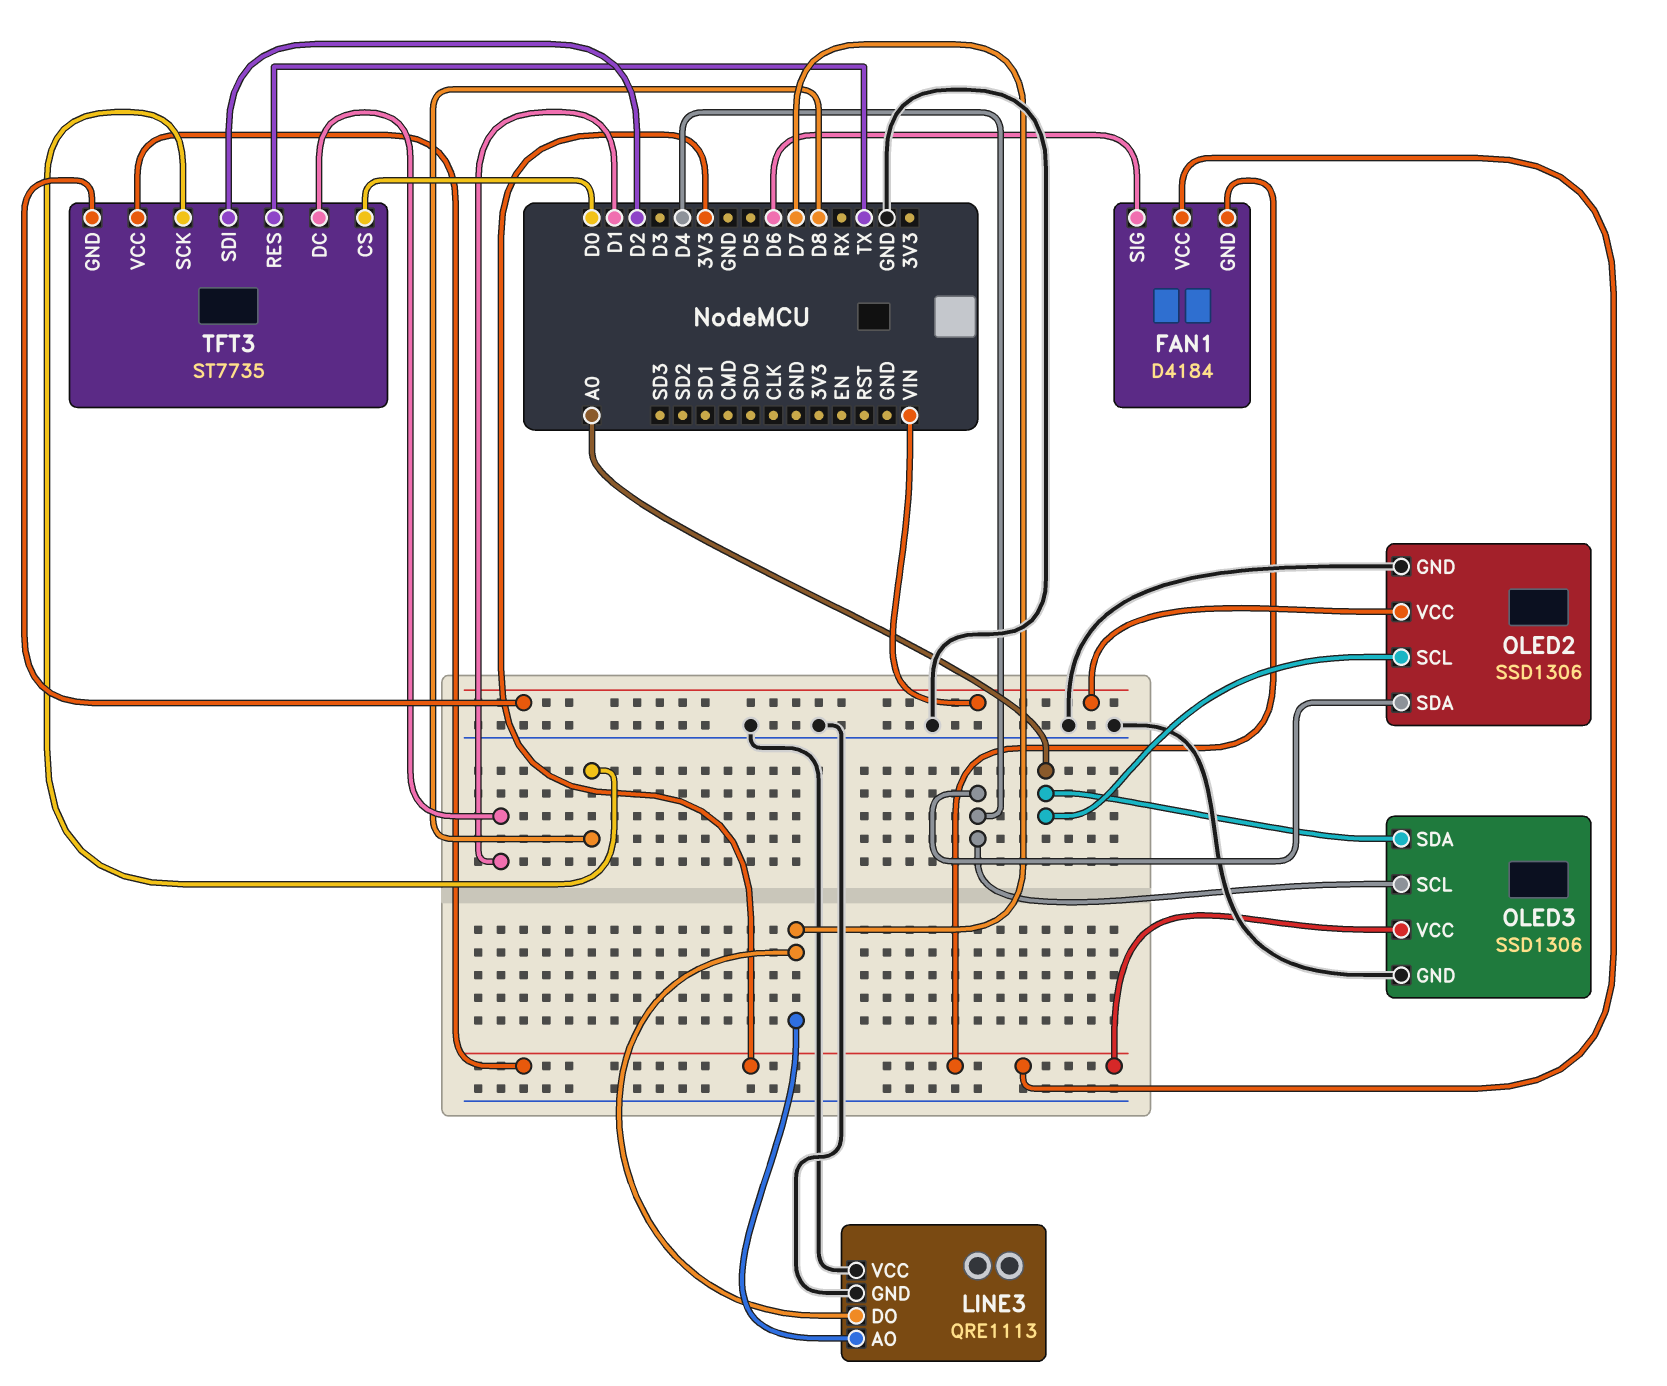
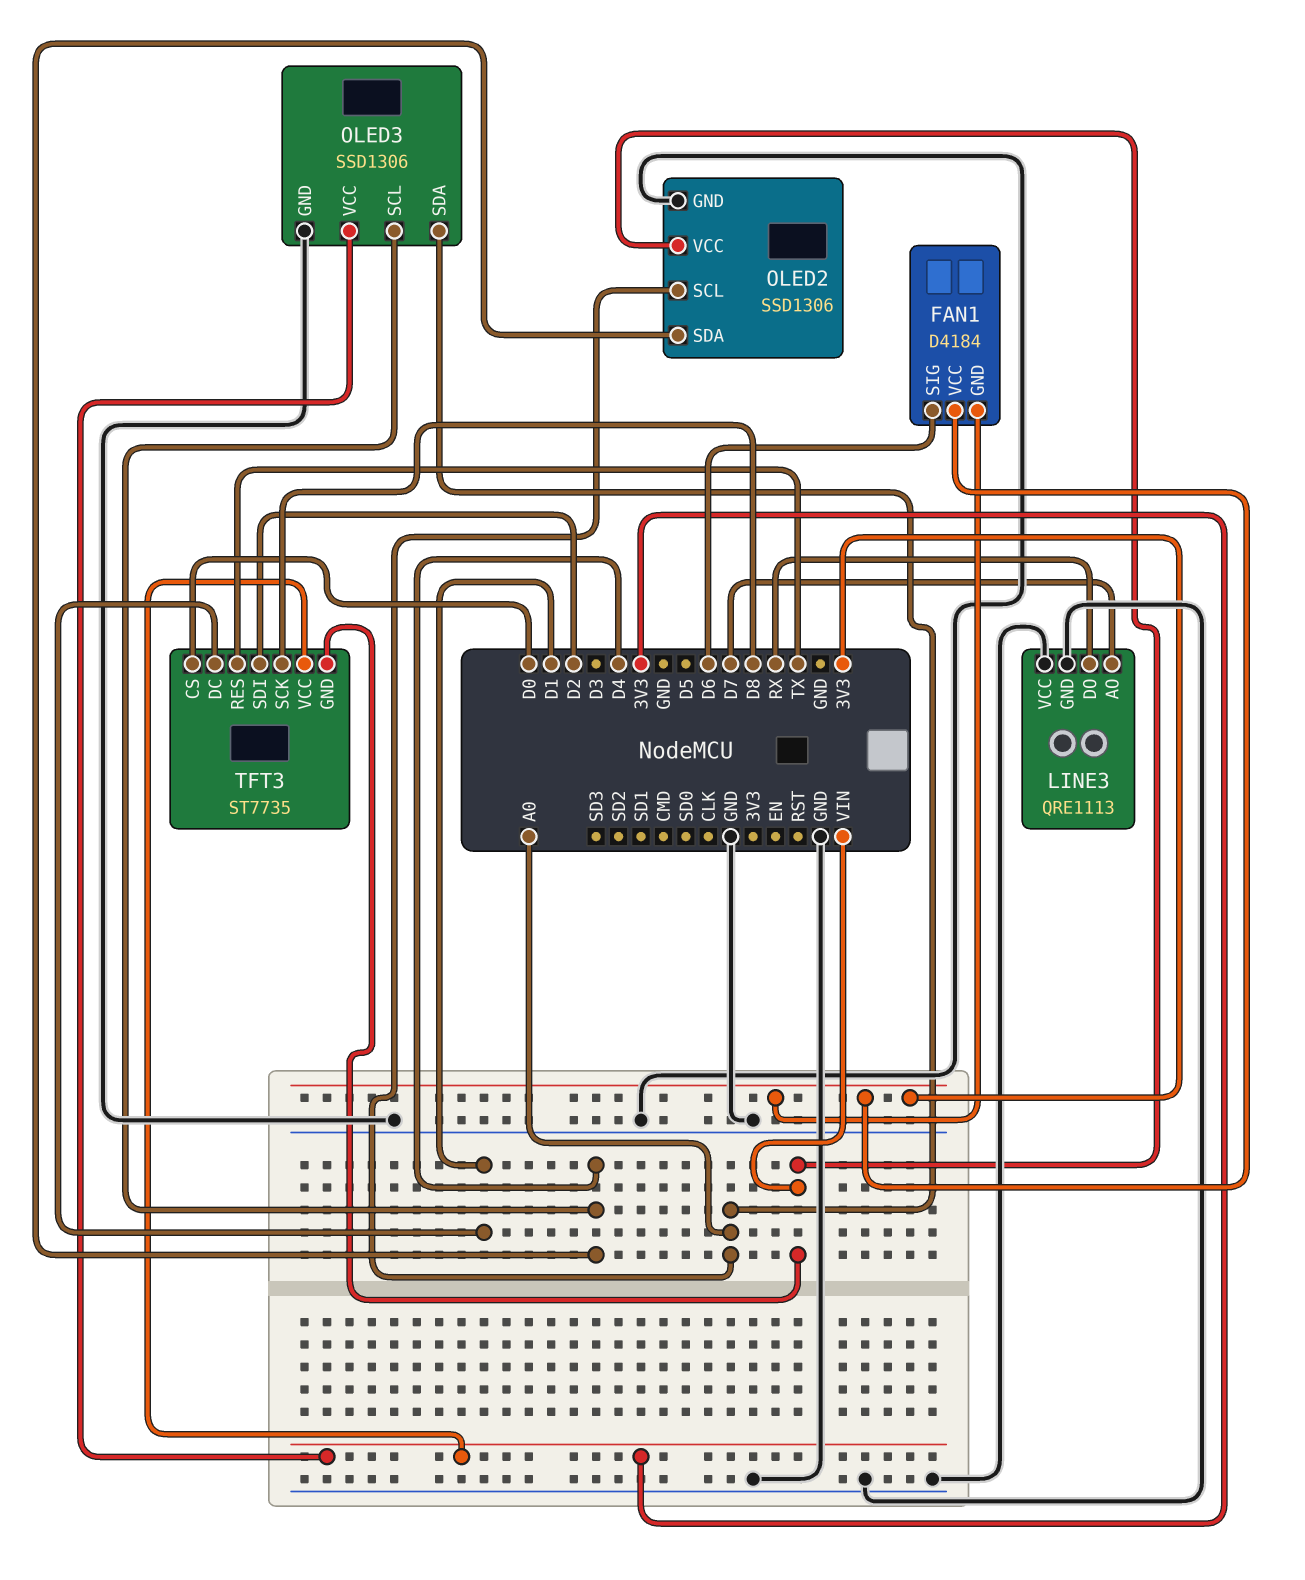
LINE3 pin DO: D7 -> RX

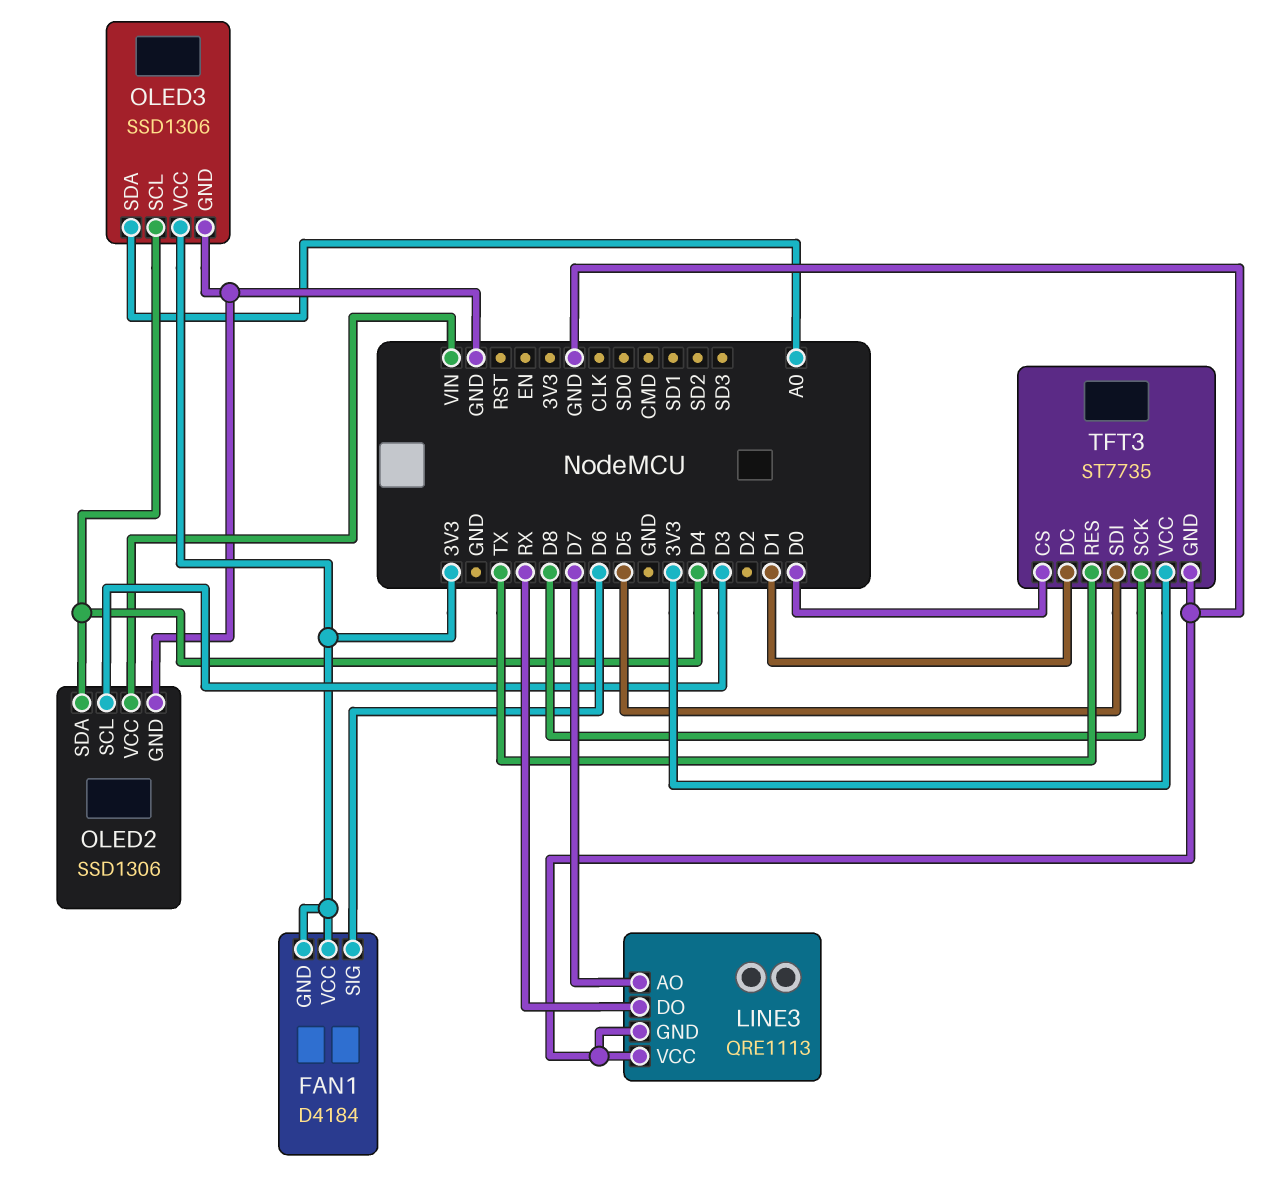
OLED2 pin SCL: A0 -> D3
TFT3 pin GND: VIN -> GND
TFT3 pin SDI: D2 -> D5

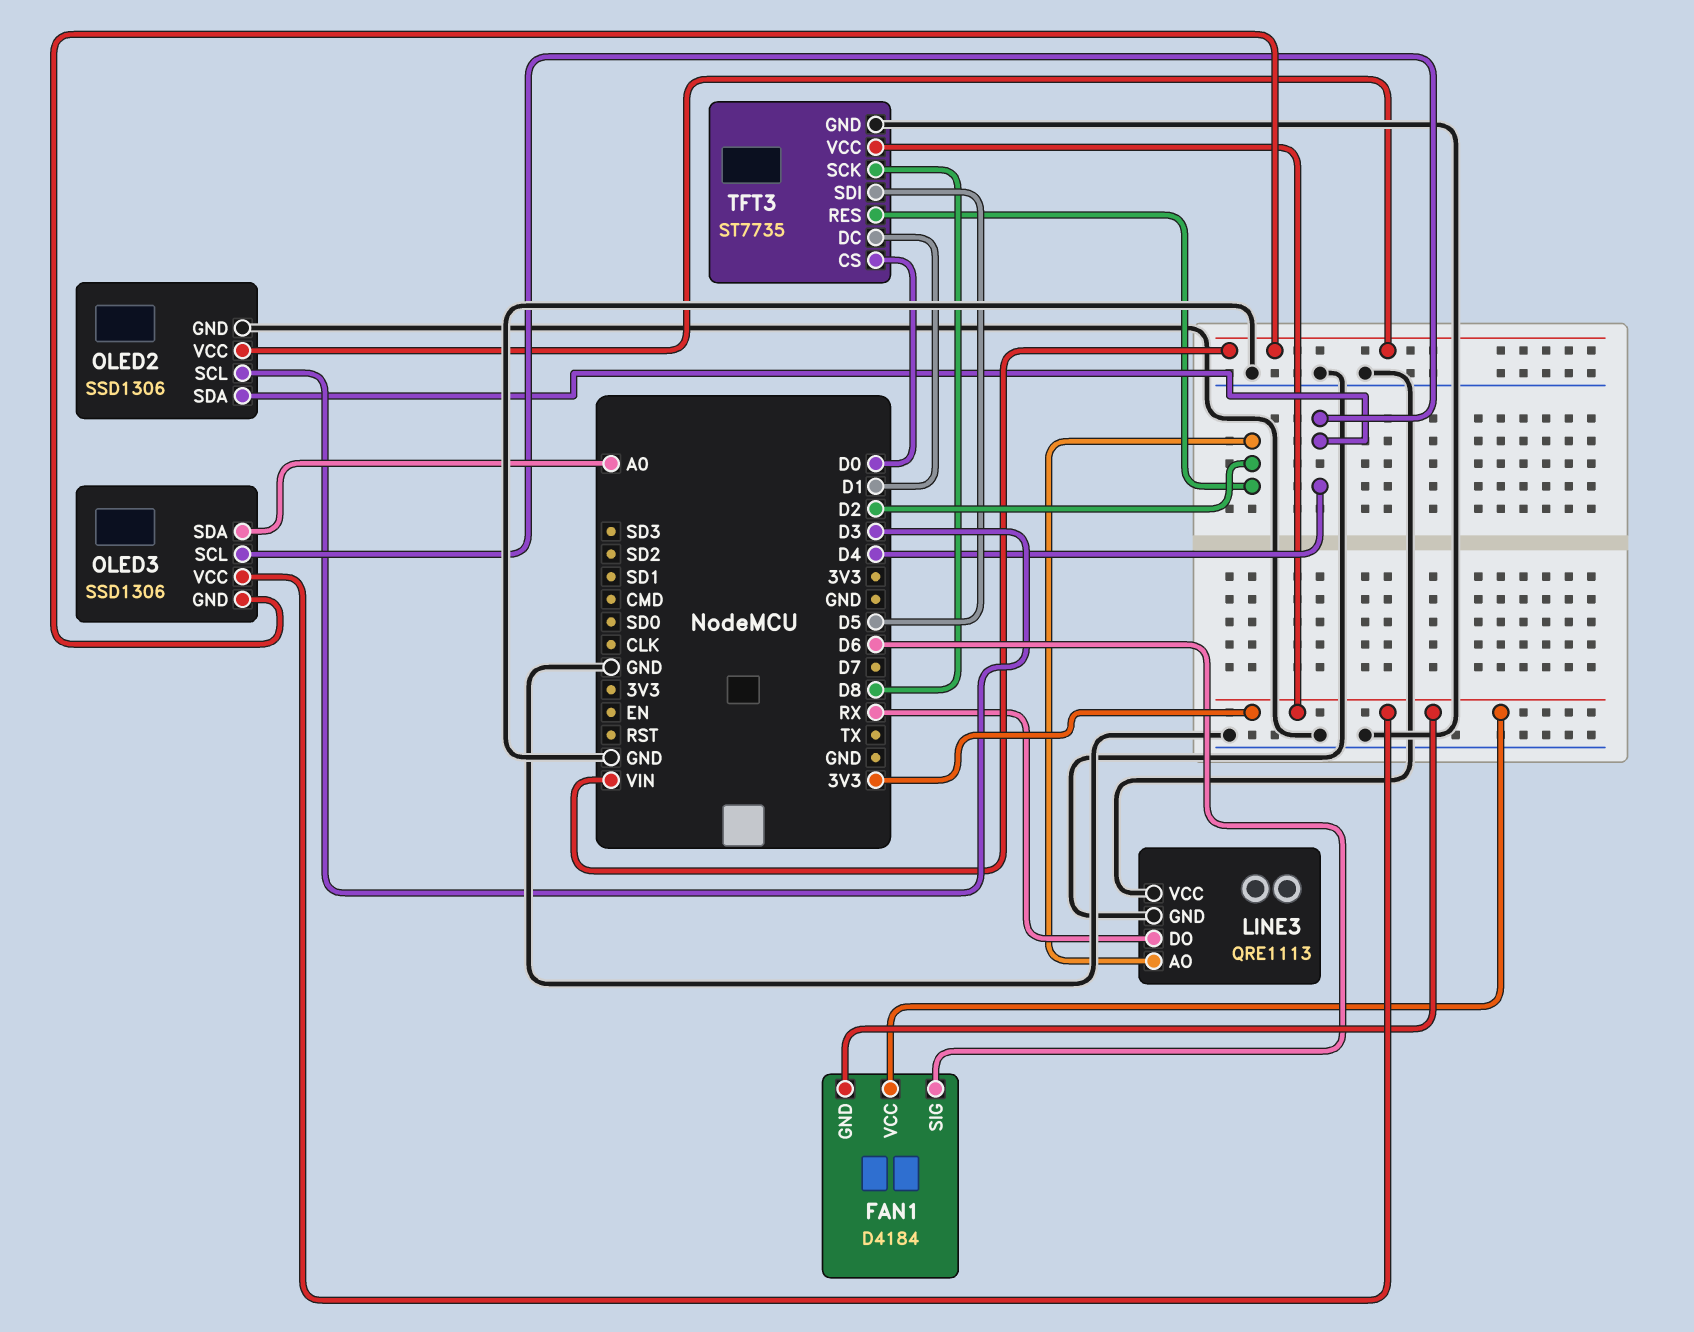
LINE3 pin AO: D7 -> D2
OLED3 pin GND: GND -> VIN
TFT3 pin RES: TX -> D2

